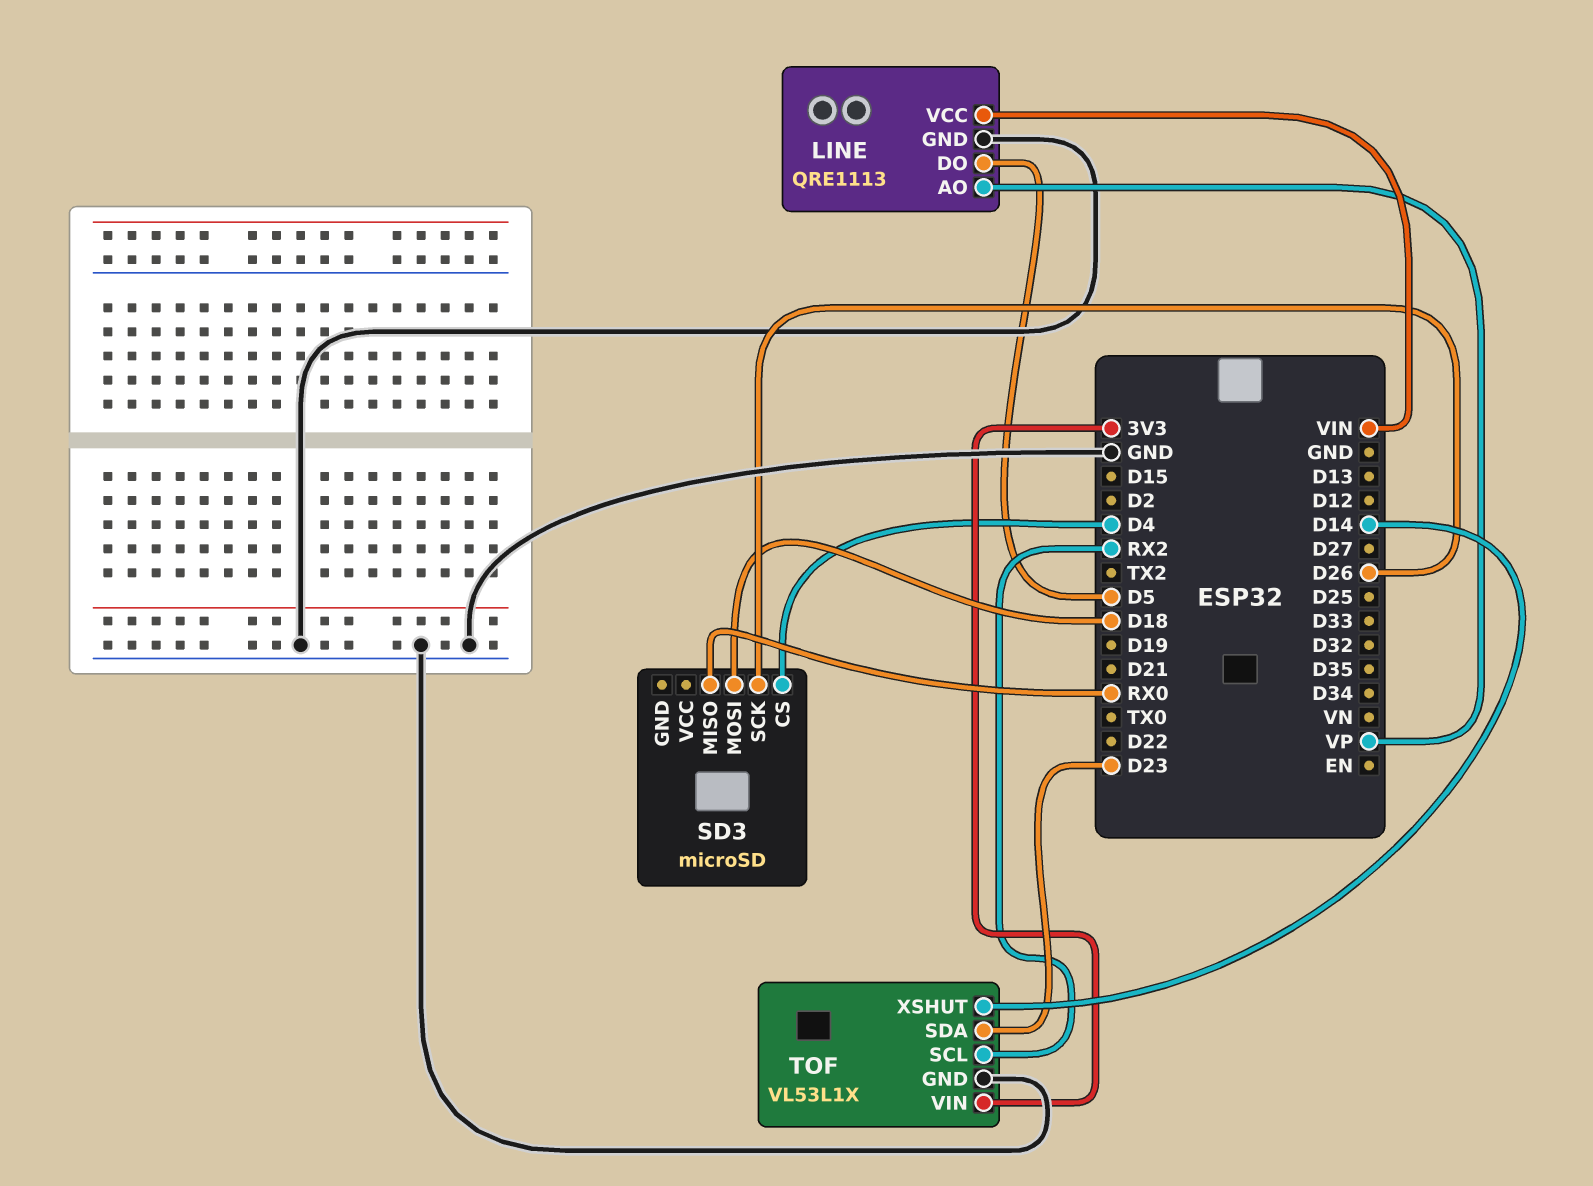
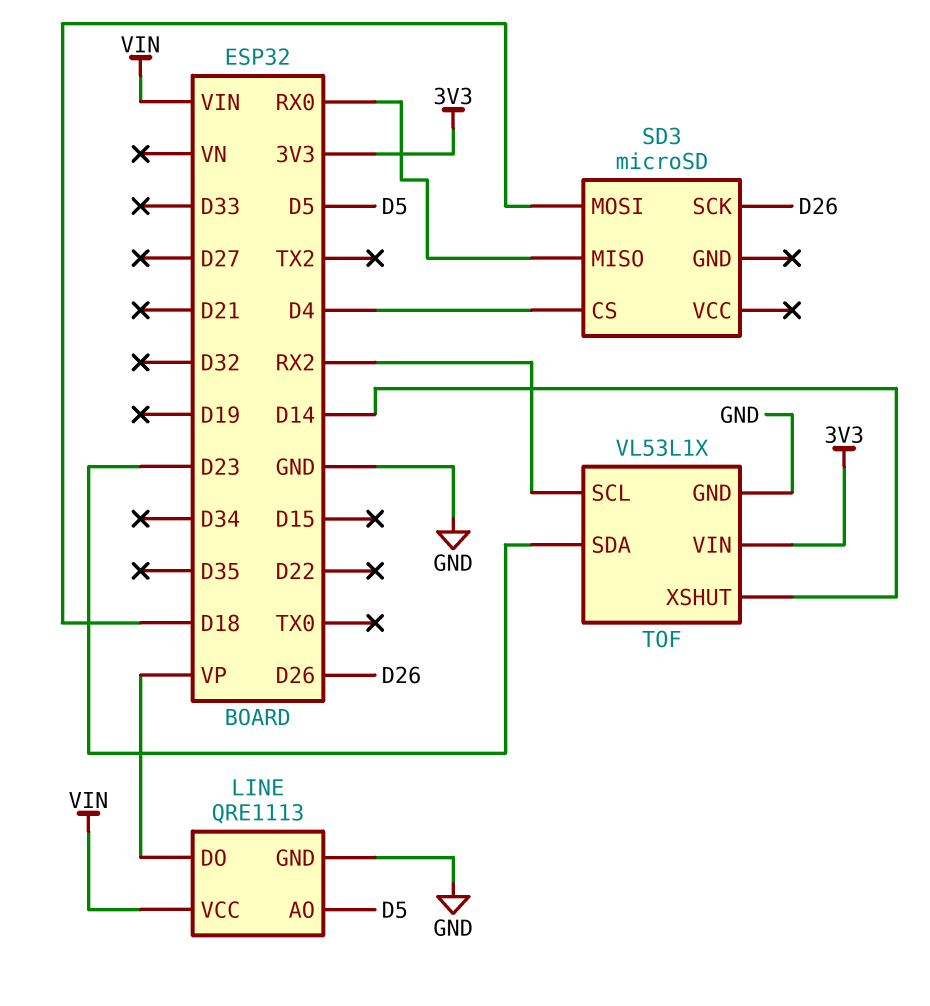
LINE pin AO: VP -> D5
LINE pin DO: D5 -> VP

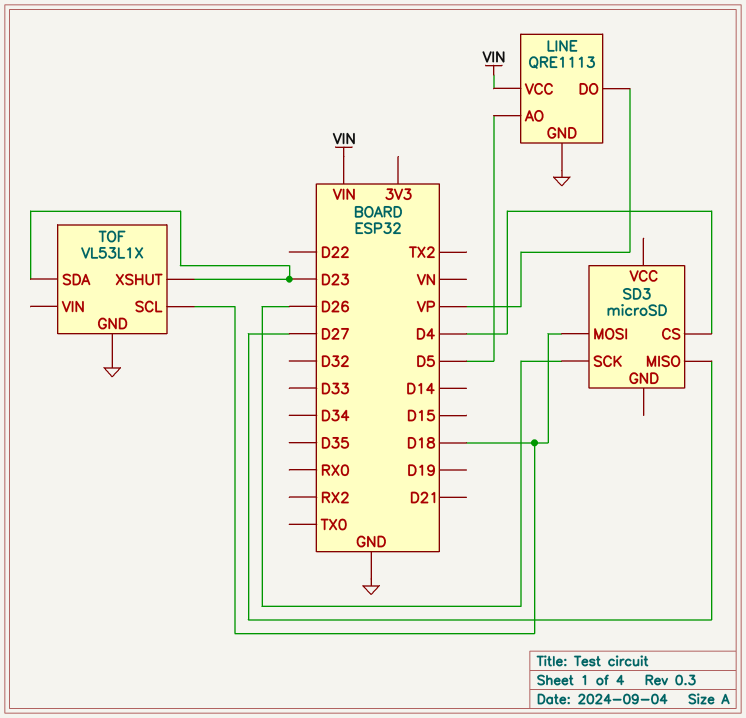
SD3 pin MISO: RX0 -> D27
TOF pin SCL: RX2 -> D18
TOF pin VIN: 3V3 -> none
TOF pin XSHUT: D14 -> D23

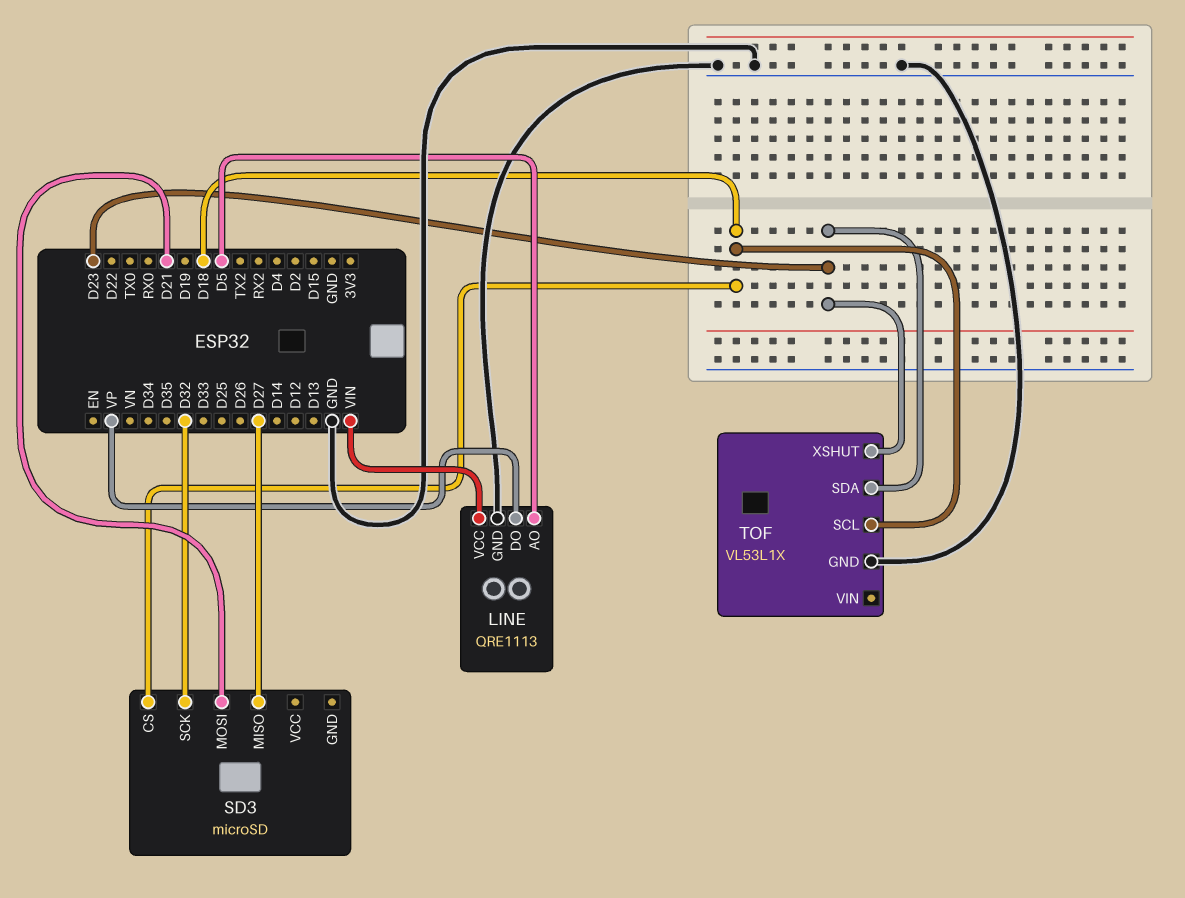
SD3 pin CS: D4 -> D18
SD3 pin MOSI: D18 -> D21
SD3 pin SCK: D26 -> D32

